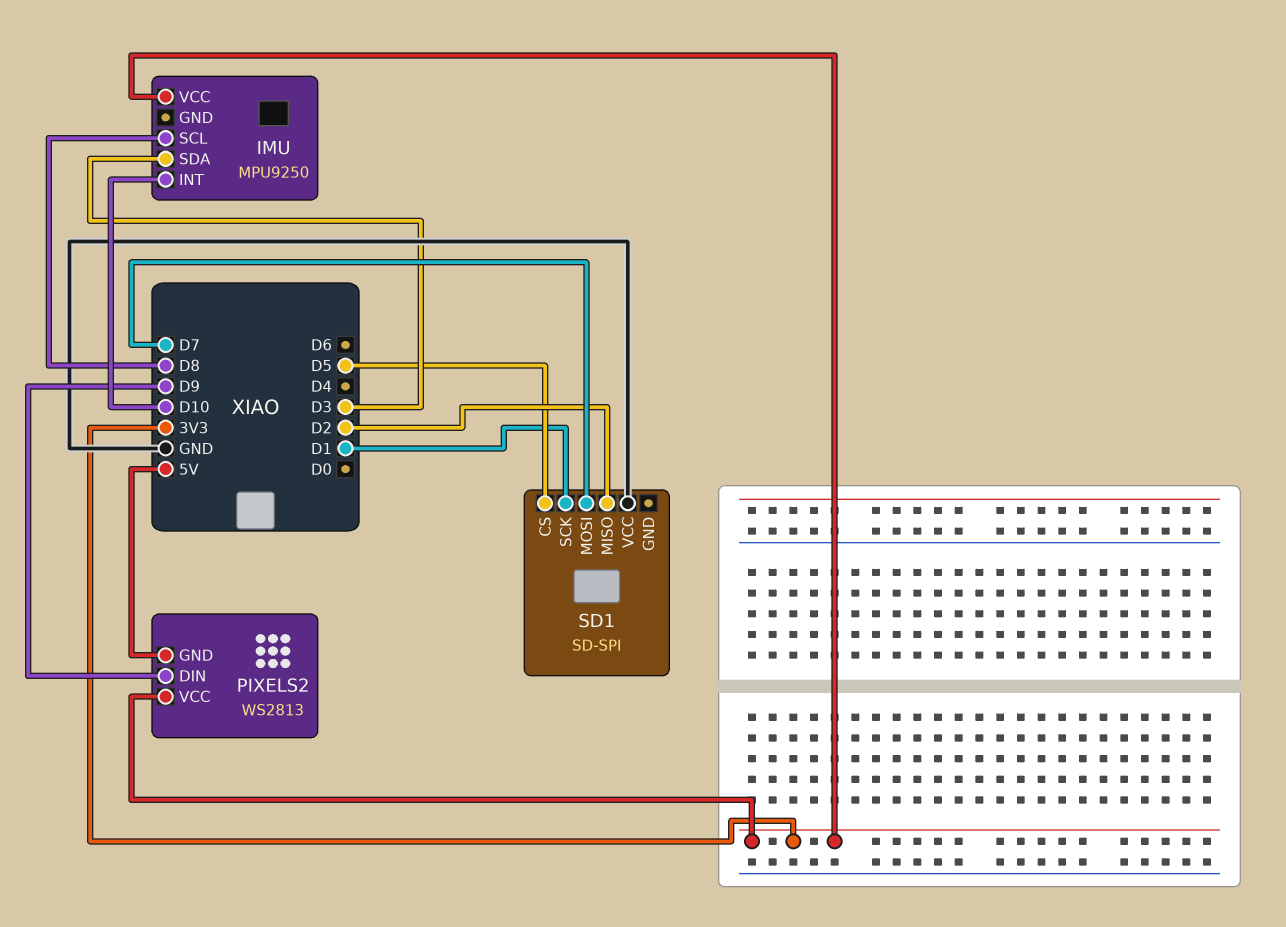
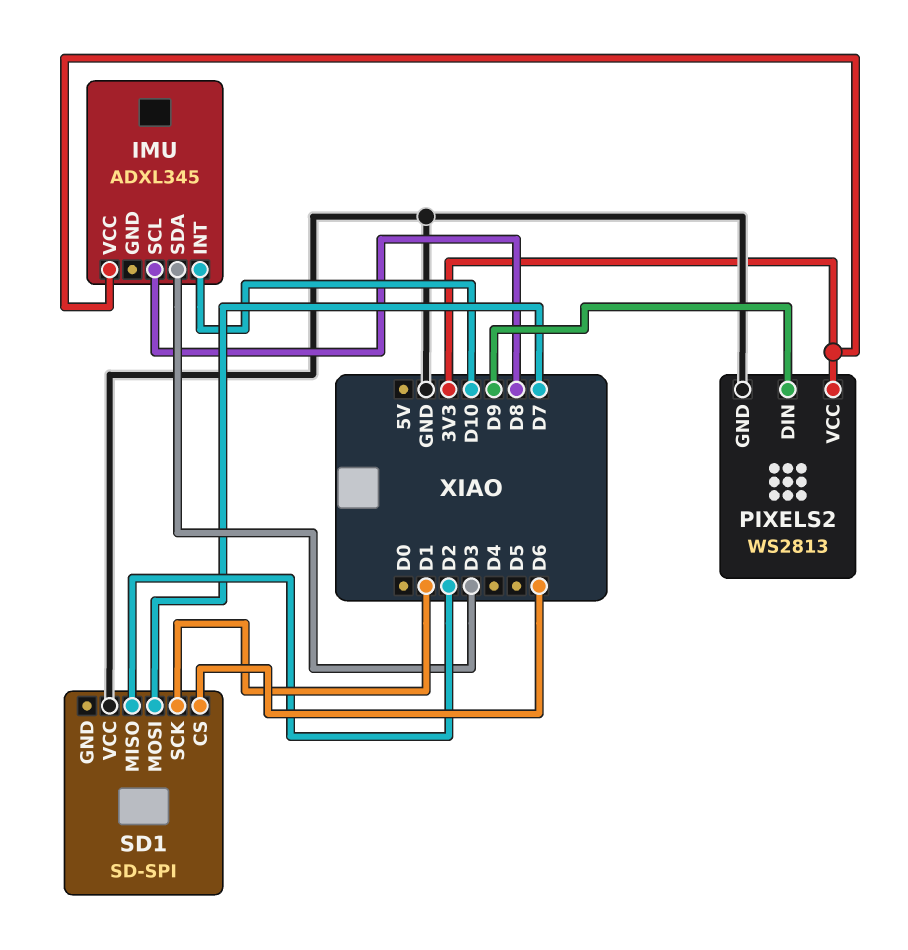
IMU: MPU9250 -> ADXL345
PIXELS2 pin GND: 5V -> GND
SD1 pin CS: D5 -> D6

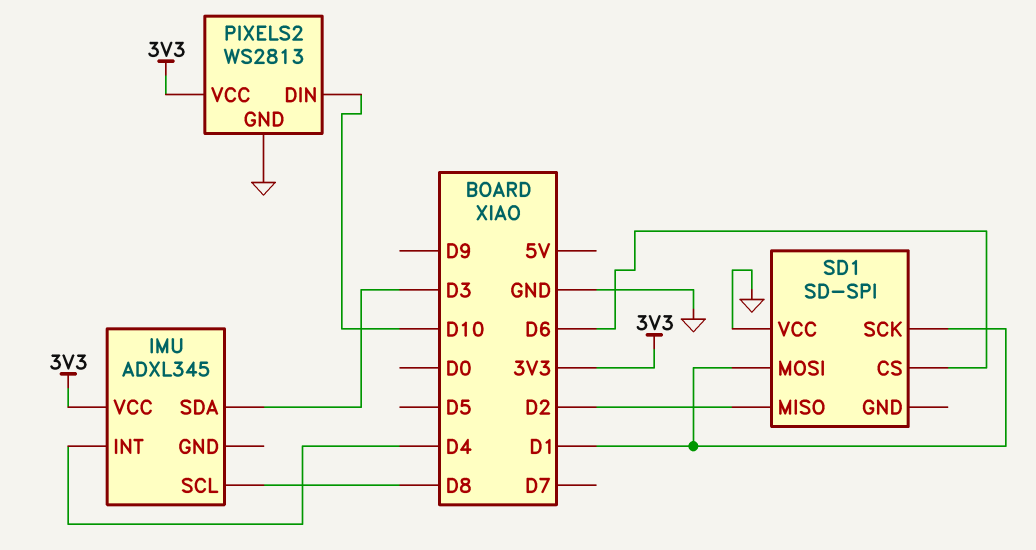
IMU pin INT: D10 -> D4
PIXELS2 pin DIN: D9 -> D10
SD1 pin MOSI: D7 -> D1

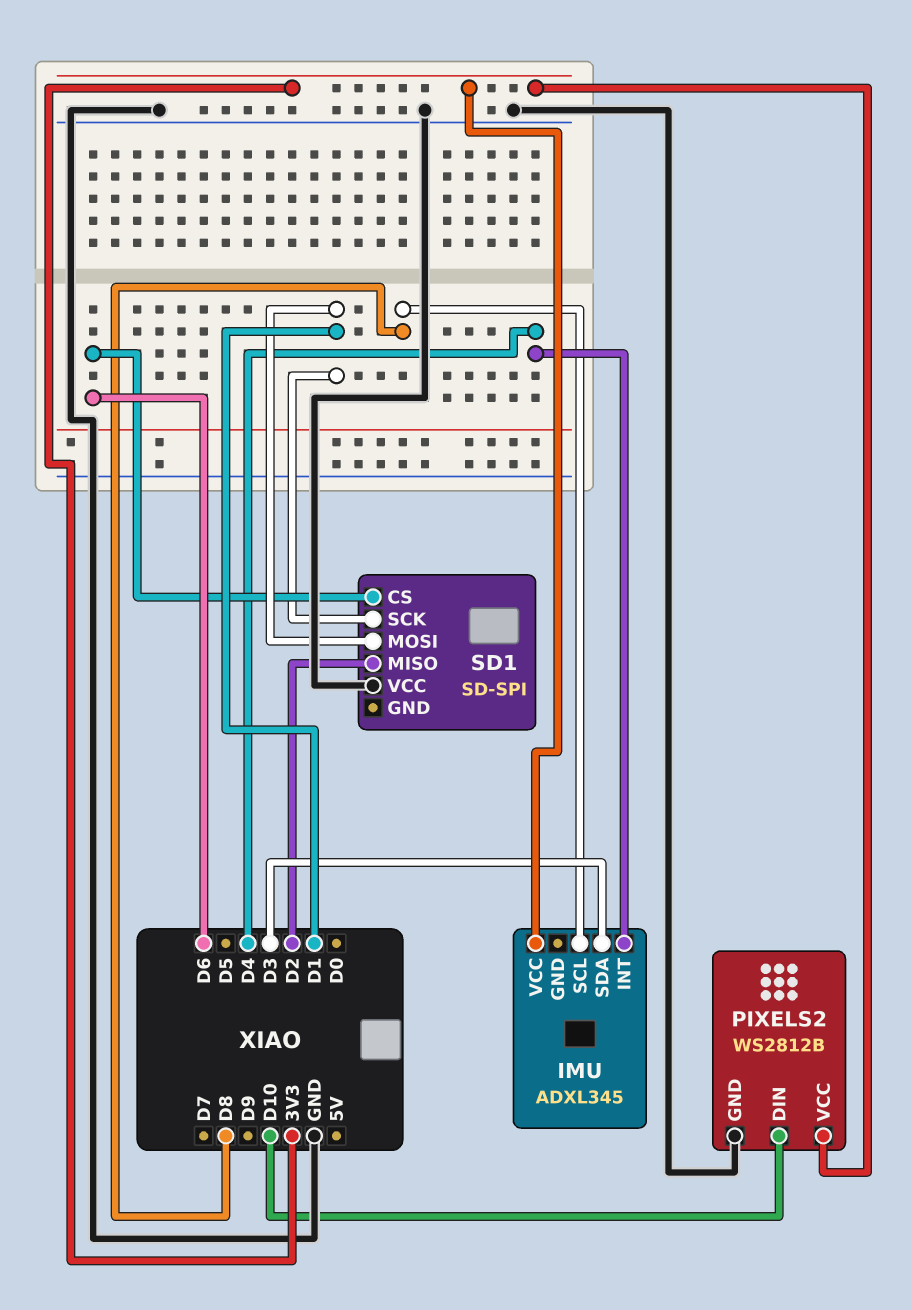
PIXELS2: WS2813 -> WS2812B

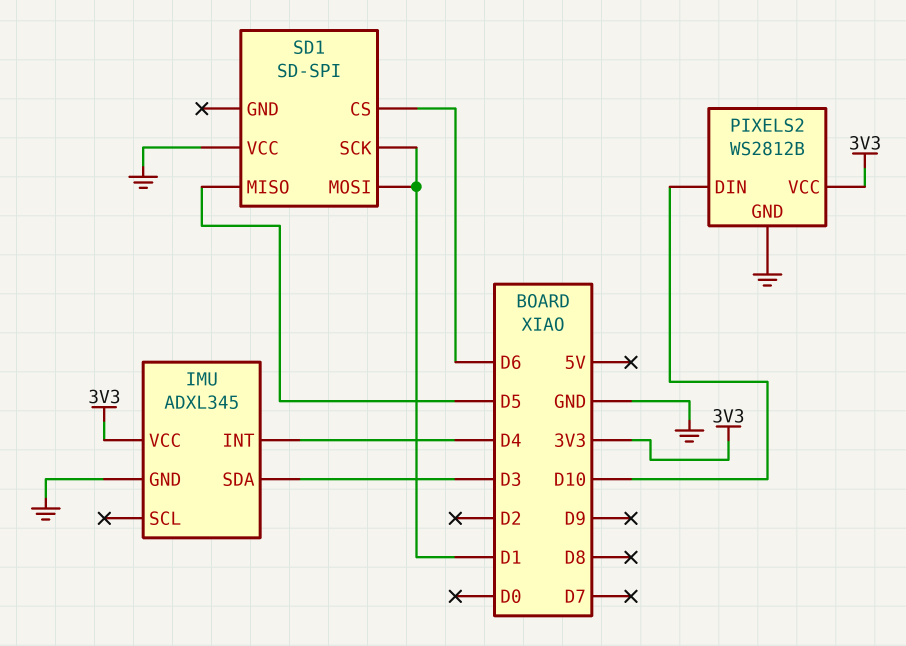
IMU pin GND: none -> GND
IMU pin SCL: D8 -> none
SD1 pin MISO: D2 -> D5

